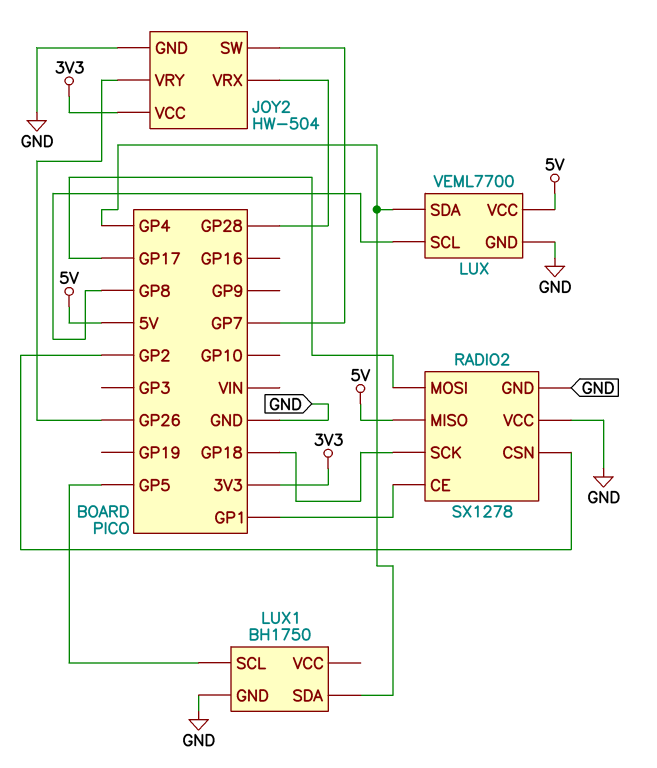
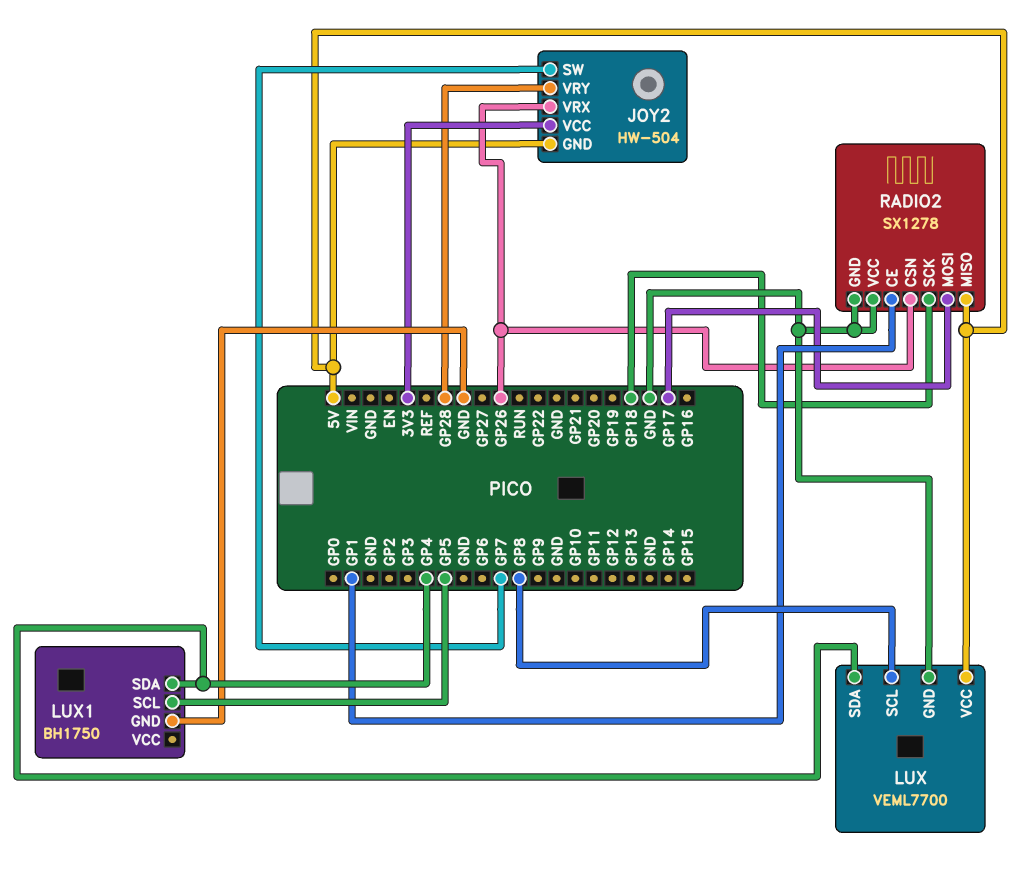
JOY2 pin GND: GND -> 5V
JOY2 pin VRX: GP28 -> GP26
JOY2 pin VRY: GP26 -> GP28
RADIO2 pin CSN: GP2 -> GP26

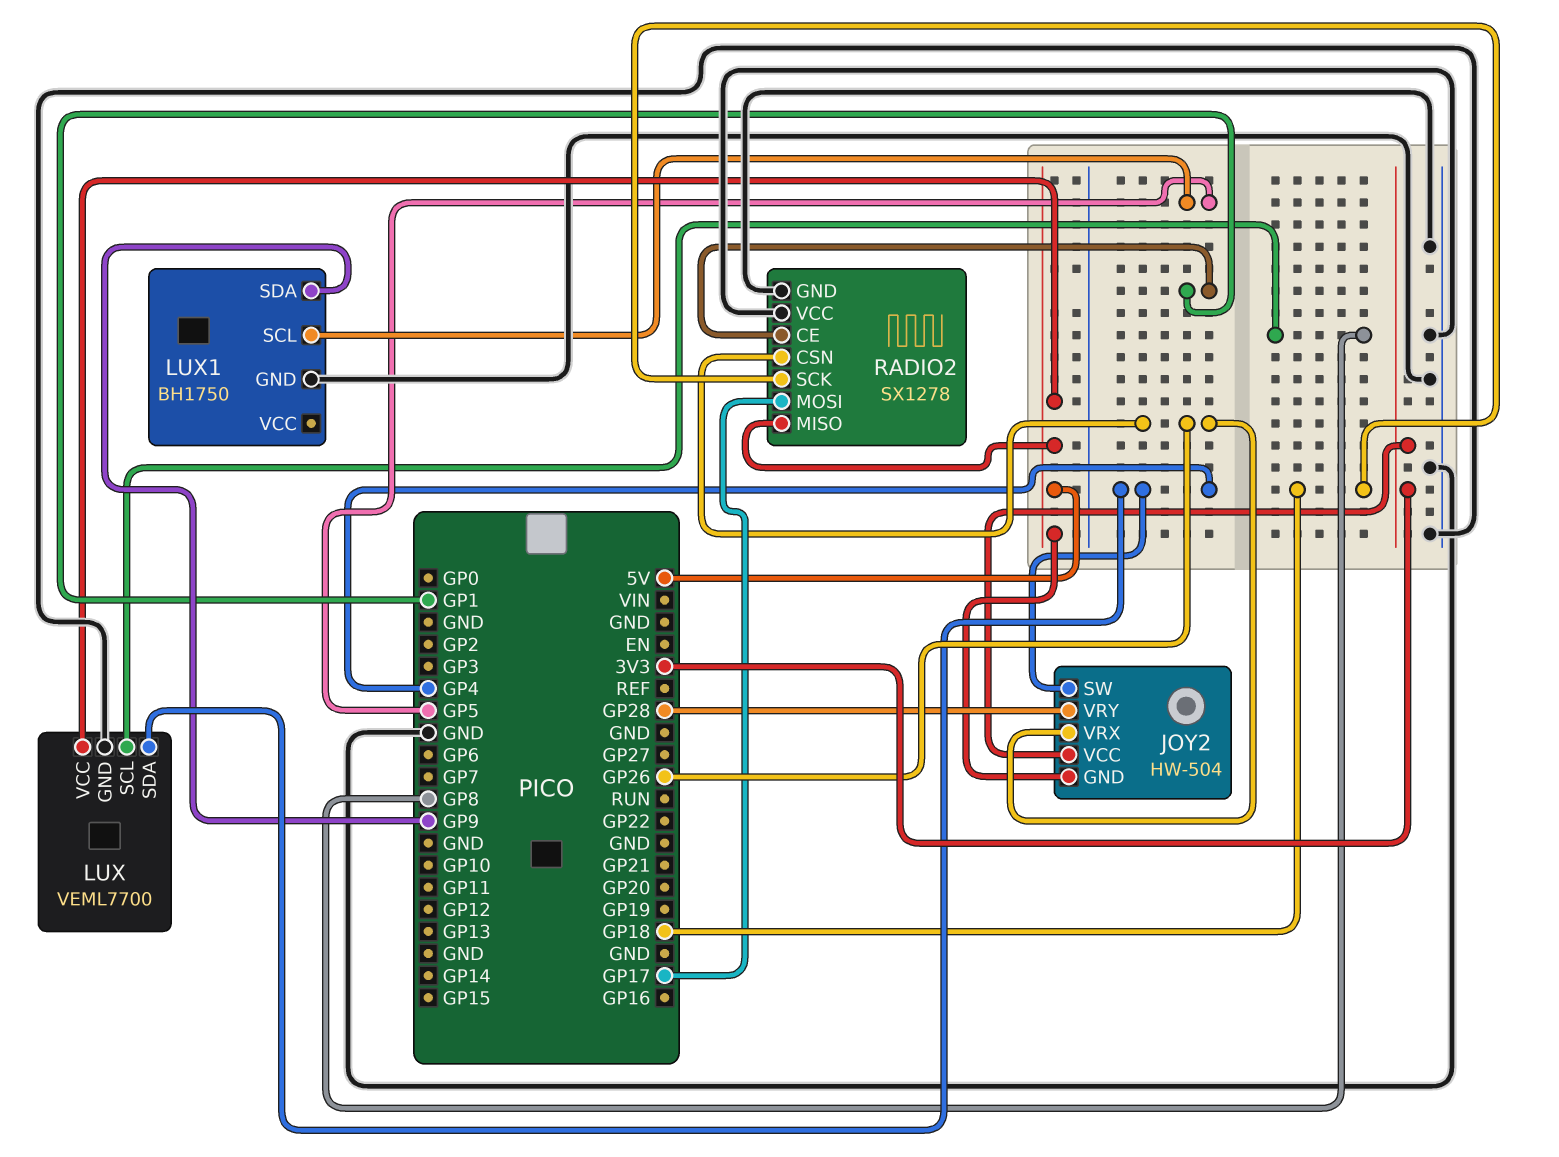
JOY2 pin SW: GP7 -> GP4
LUX1 pin SDA: GP4 -> GP9

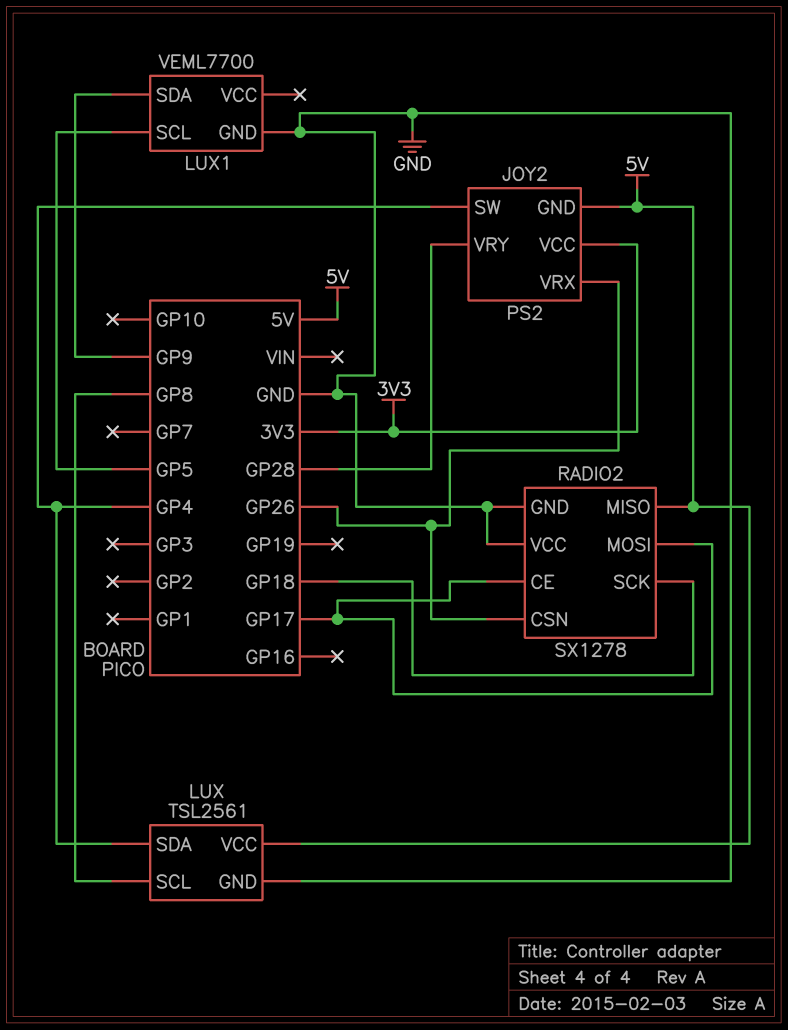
JOY2: HW-504 -> PS2
LUX: VEML7700 -> TSL2561
LUX1: BH1750 -> VEML7700
RADIO2 pin CE: GP1 -> GP17

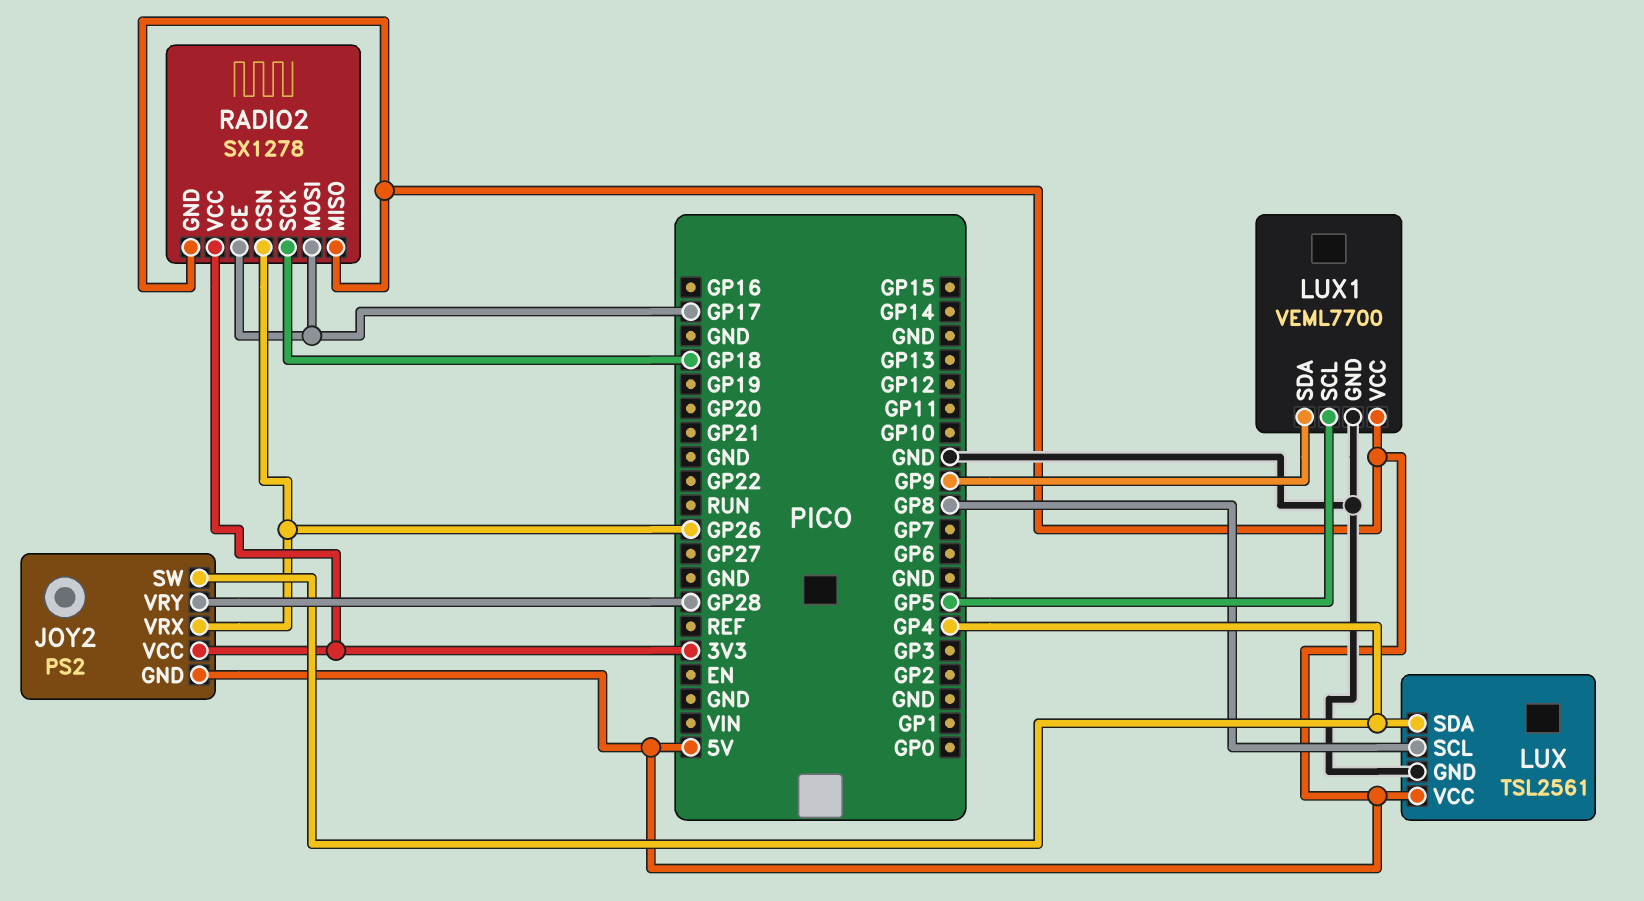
LUX1 pin VCC: none -> 5V
RADIO2 pin GND: GND -> 5V
RADIO2 pin VCC: GND -> 3V3

